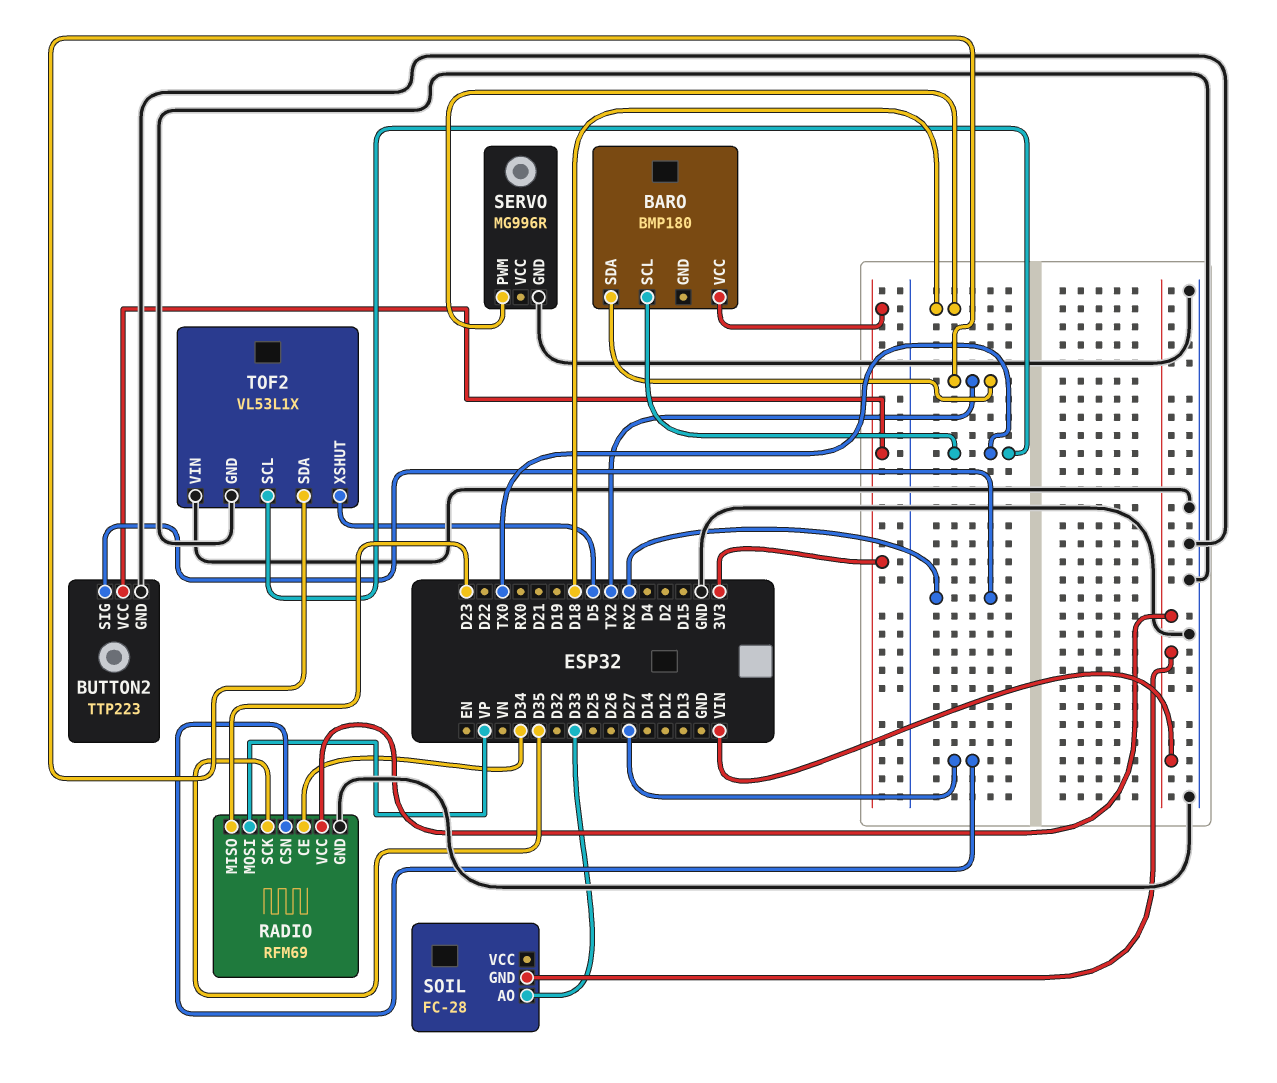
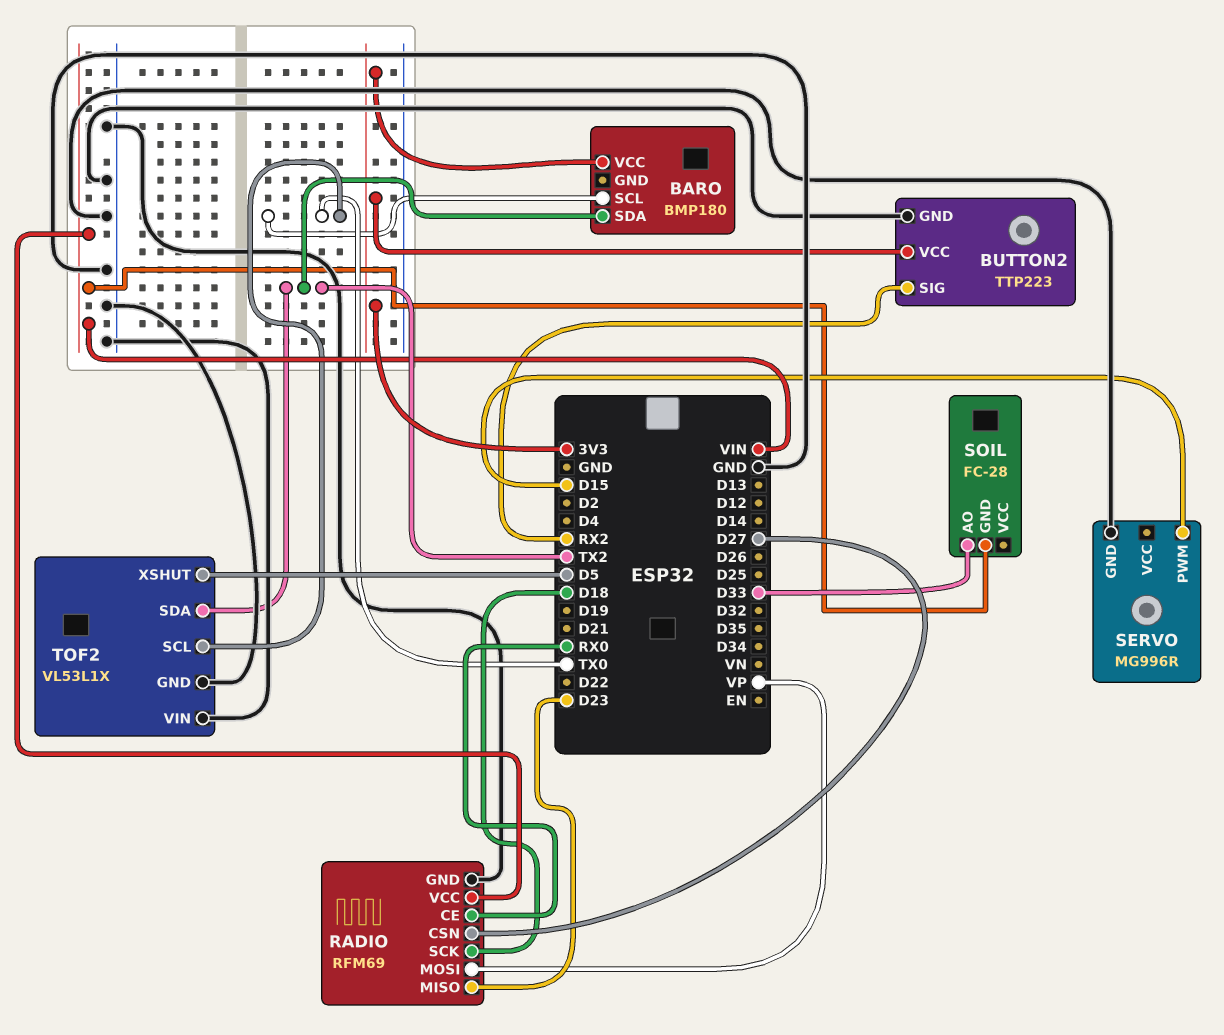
RADIO pin CE: D34 -> RX0
RADIO pin SCK: D35 -> D18
SERVO pin PWM: D18 -> D15

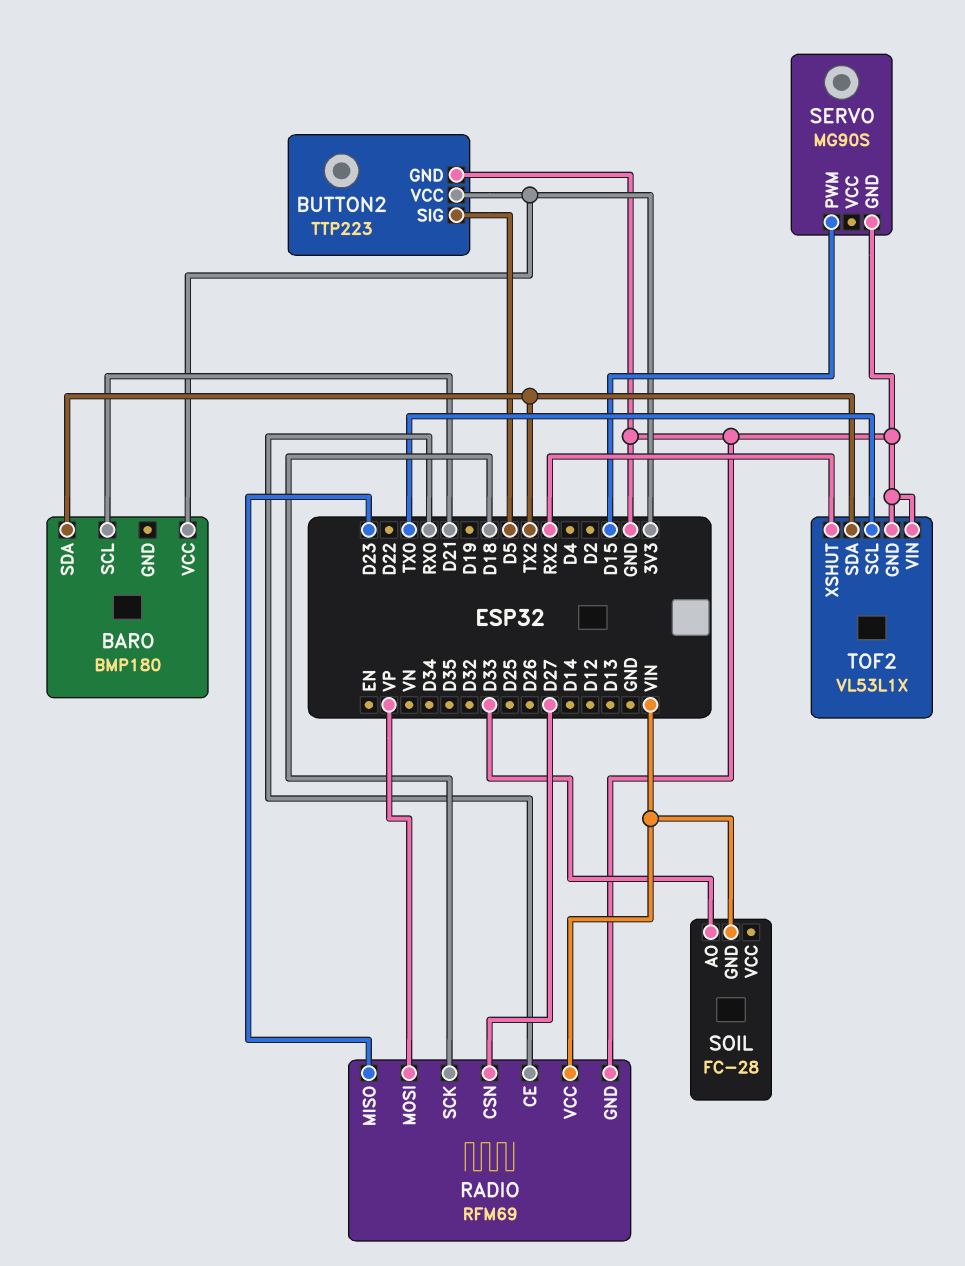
BARO pin SCL: TX0 -> D21
BUTTON2 pin SIG: RX2 -> D5
SERVO: MG996R -> MG90S
TOF2 pin XSHUT: D5 -> RX2

